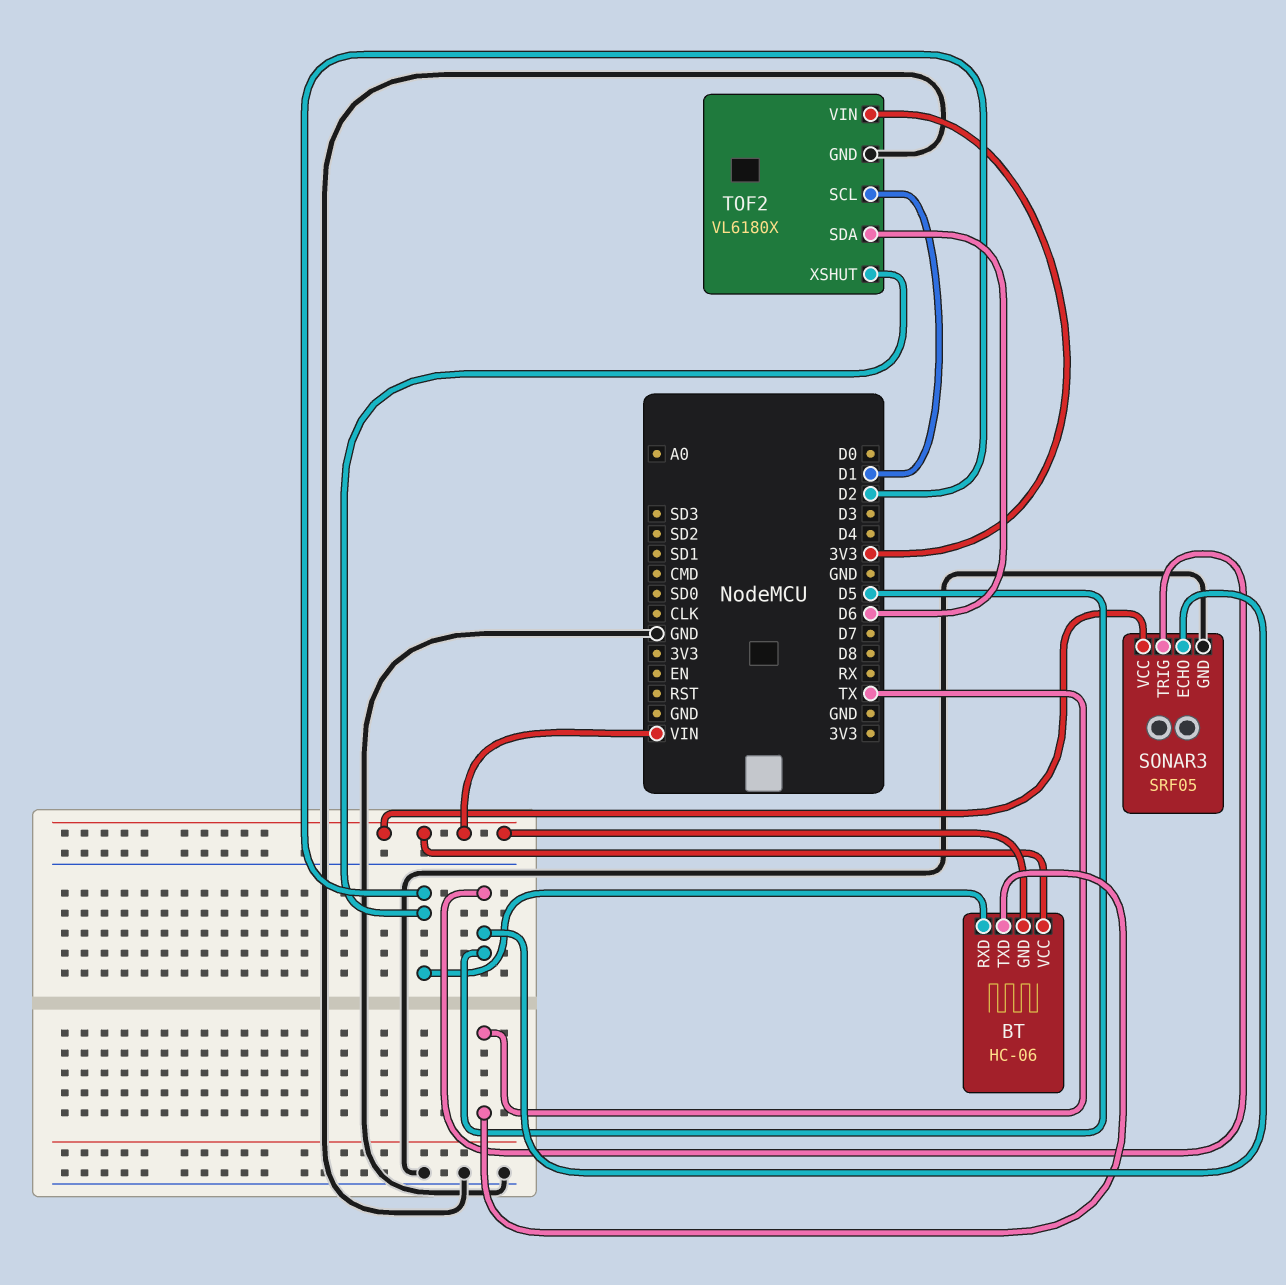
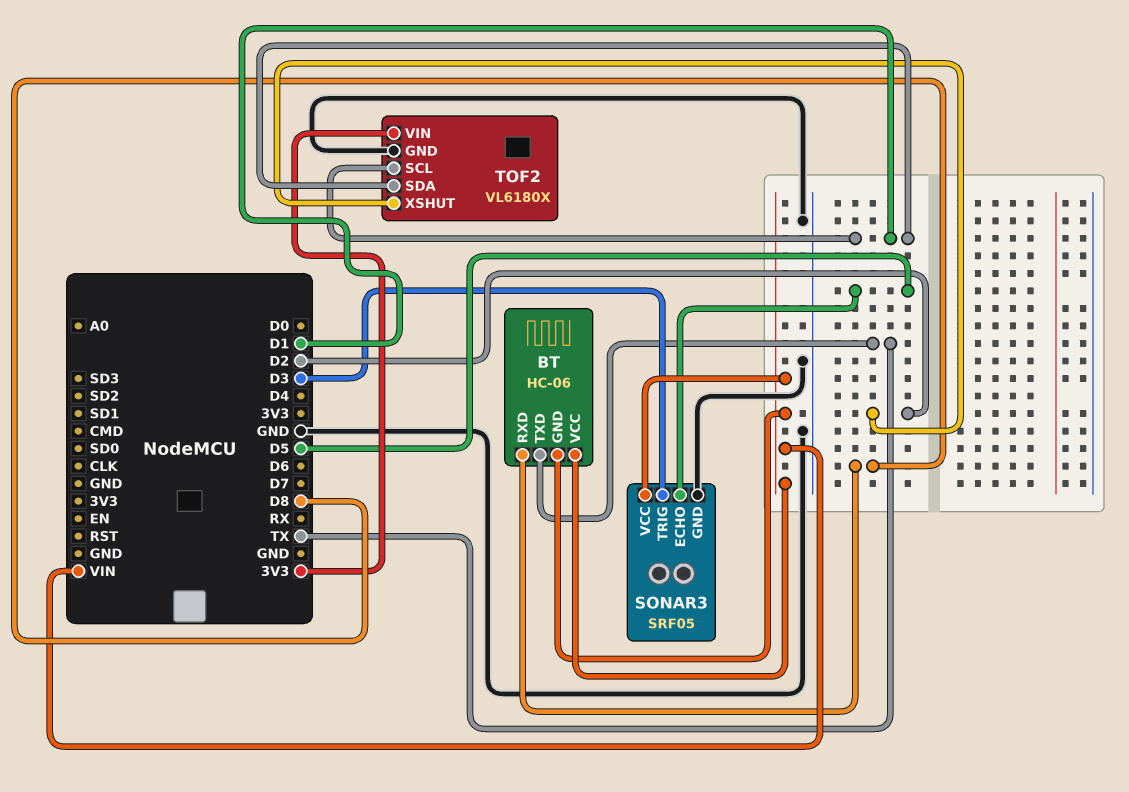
BT pin RXD: D2 -> D8
SONAR3 pin TRIG: D5 -> D3
TOF2 pin SDA: D6 -> D1

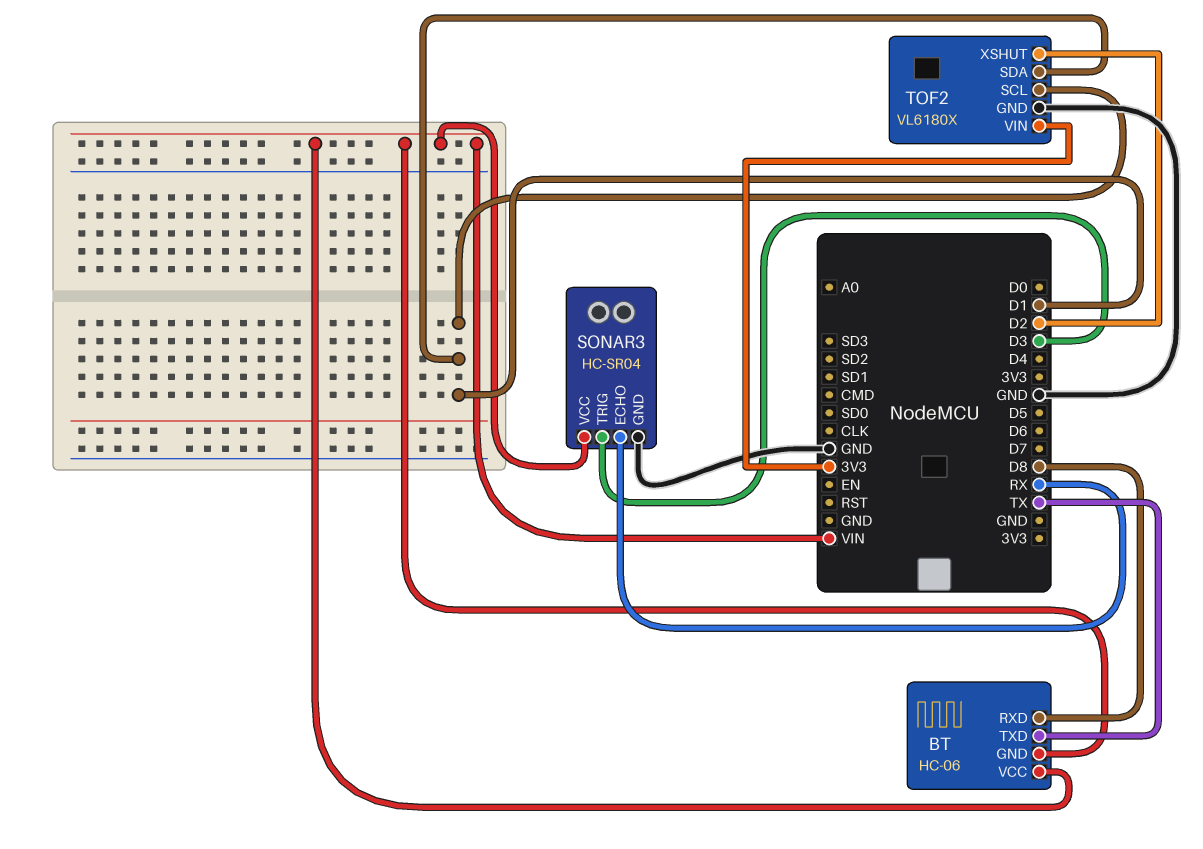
SONAR3: SRF05 -> HC-SR04
SONAR3 pin ECHO: D5 -> RX

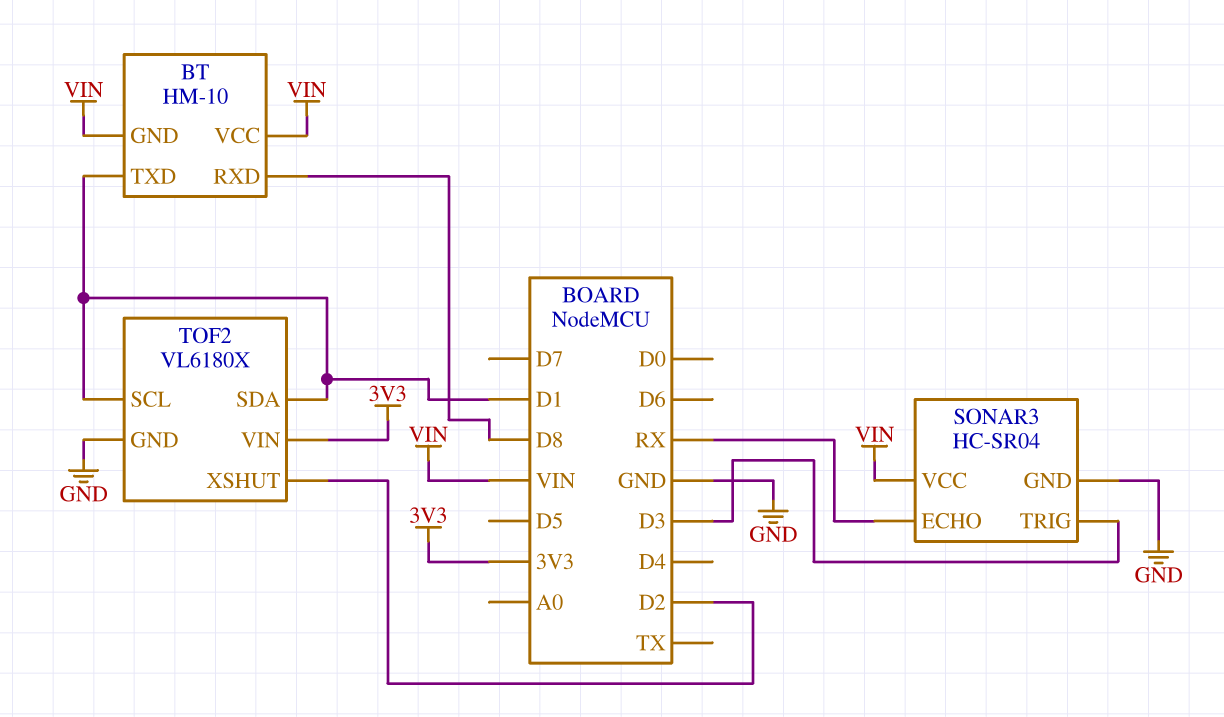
BT: HC-06 -> HM-10
BT pin TXD: TX -> D1

